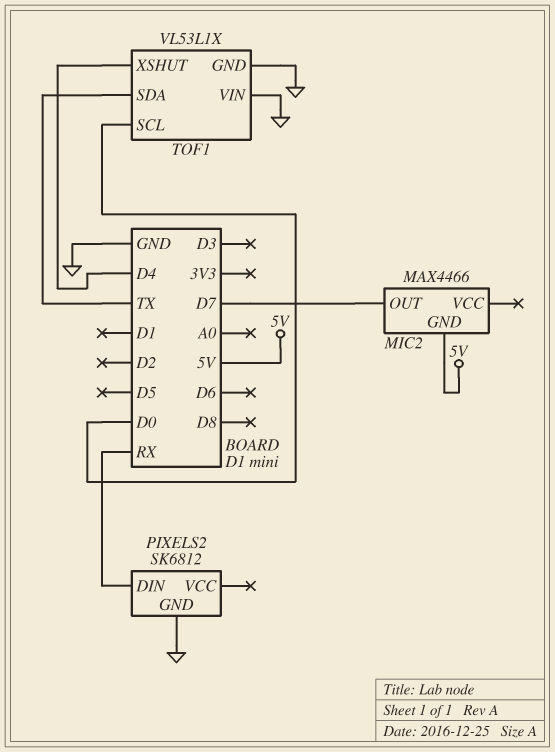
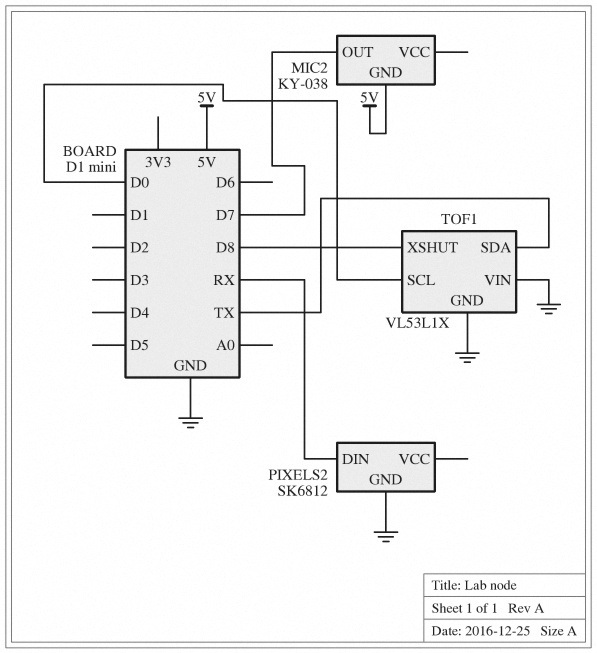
MIC2: MAX4466 -> KY-038
TOF1 pin XSHUT: D4 -> D8

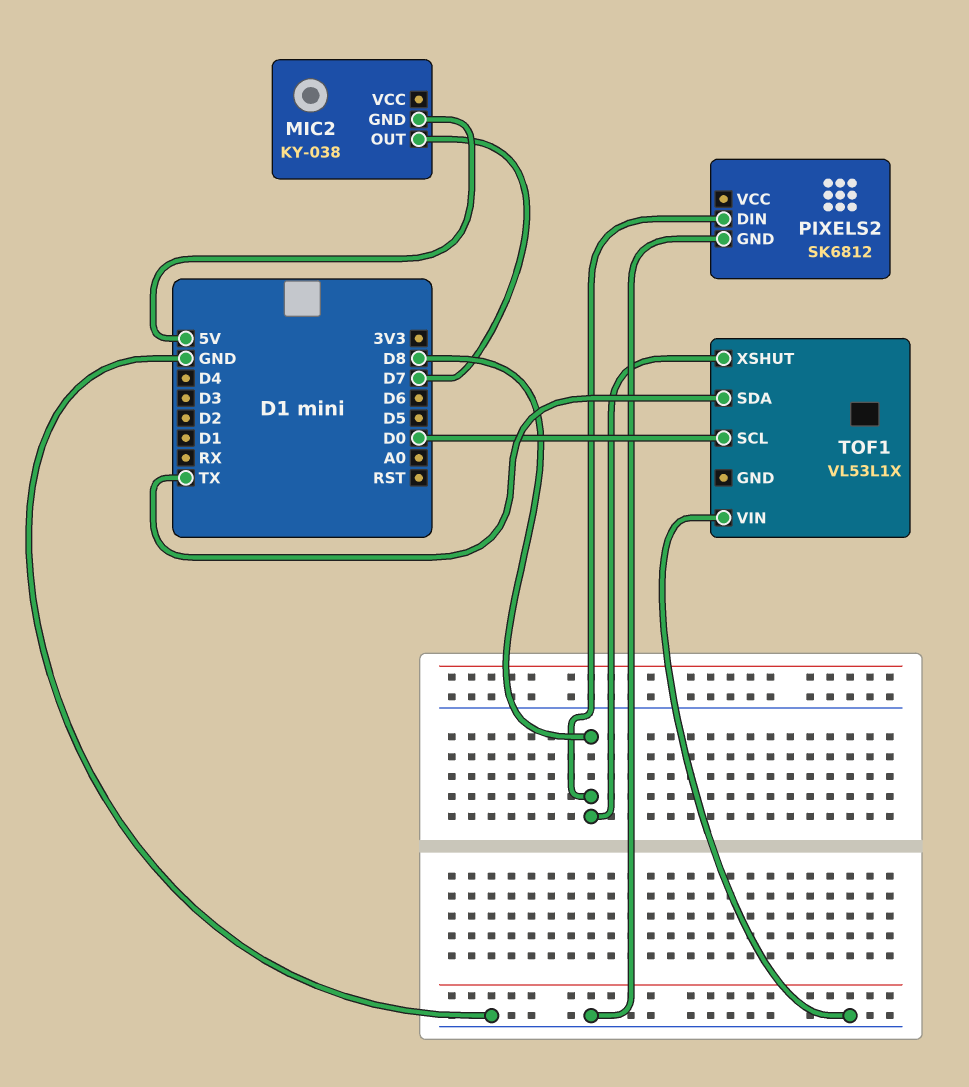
PIXELS2 pin DIN: RX -> D8
TOF1 pin GND: GND -> none

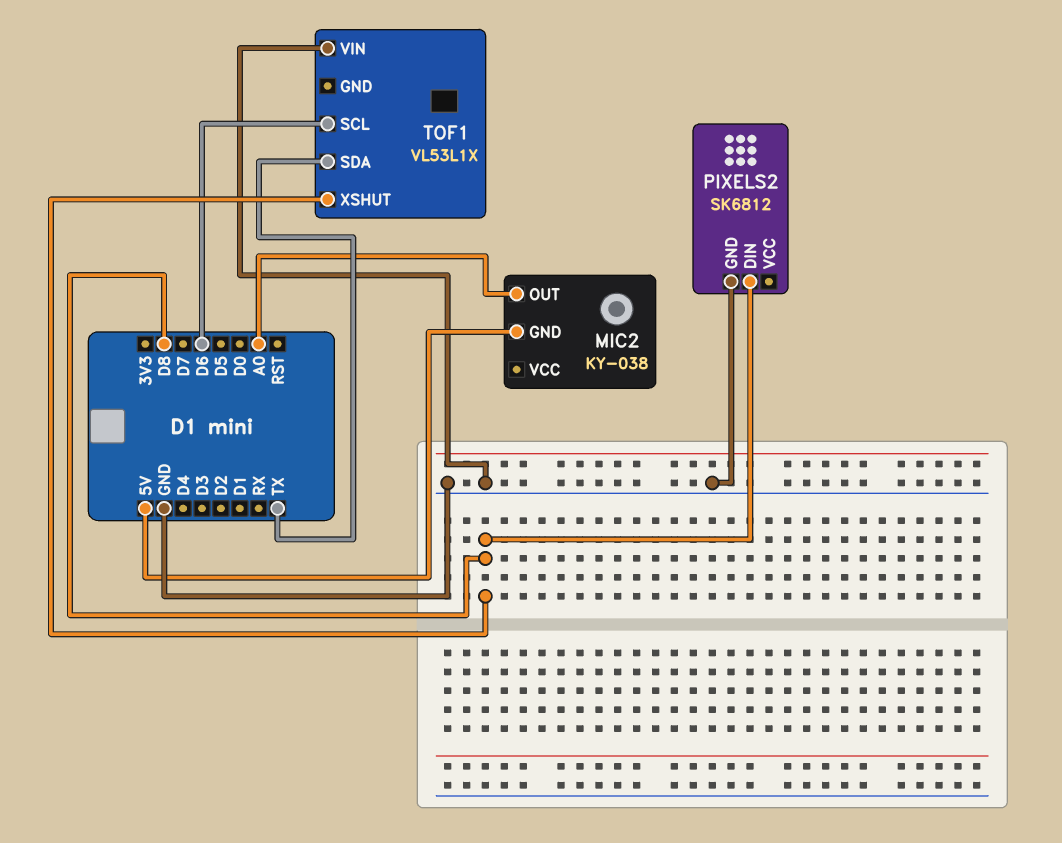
MIC2 pin OUT: D7 -> A0
TOF1 pin SCL: D0 -> D6

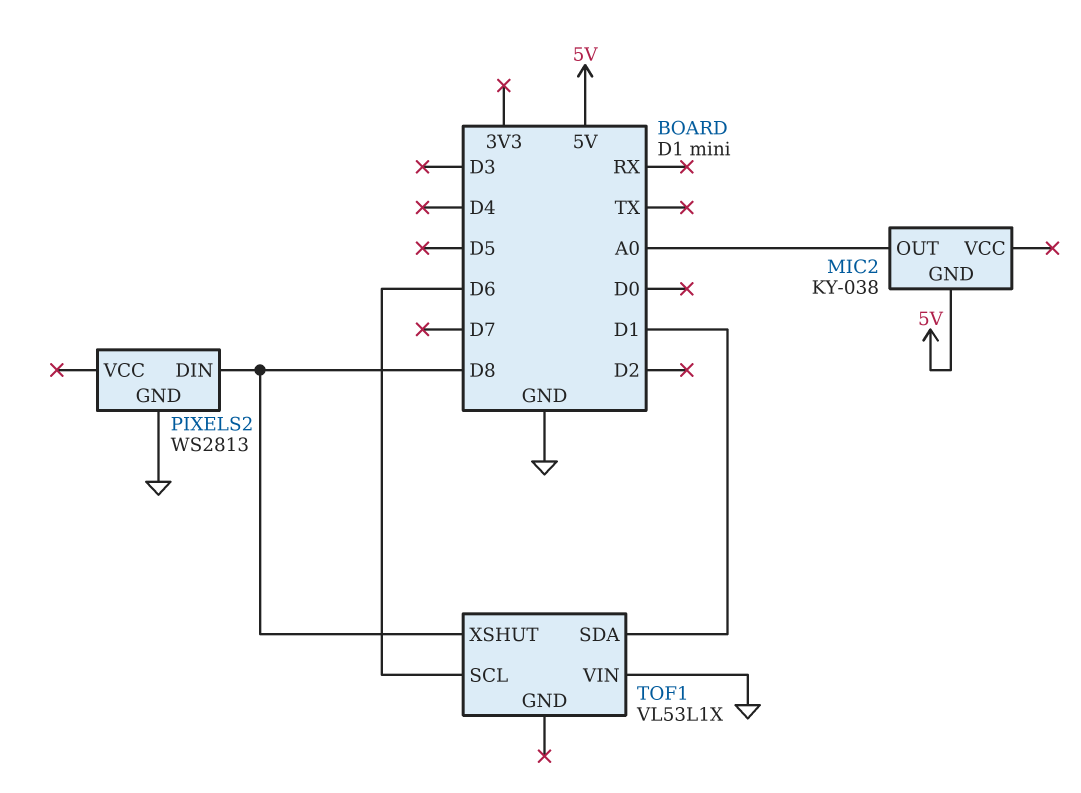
PIXELS2: SK6812 -> WS2813
TOF1 pin SDA: TX -> D1

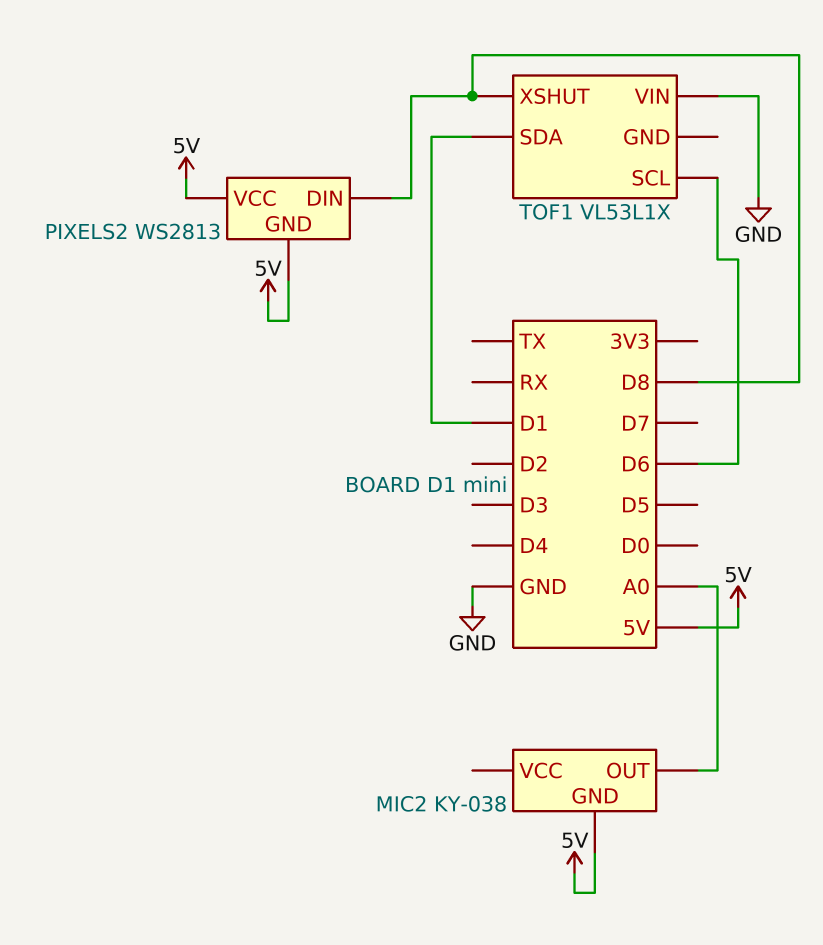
PIXELS2 pin GND: GND -> 5V
PIXELS2 pin VCC: none -> 5V

